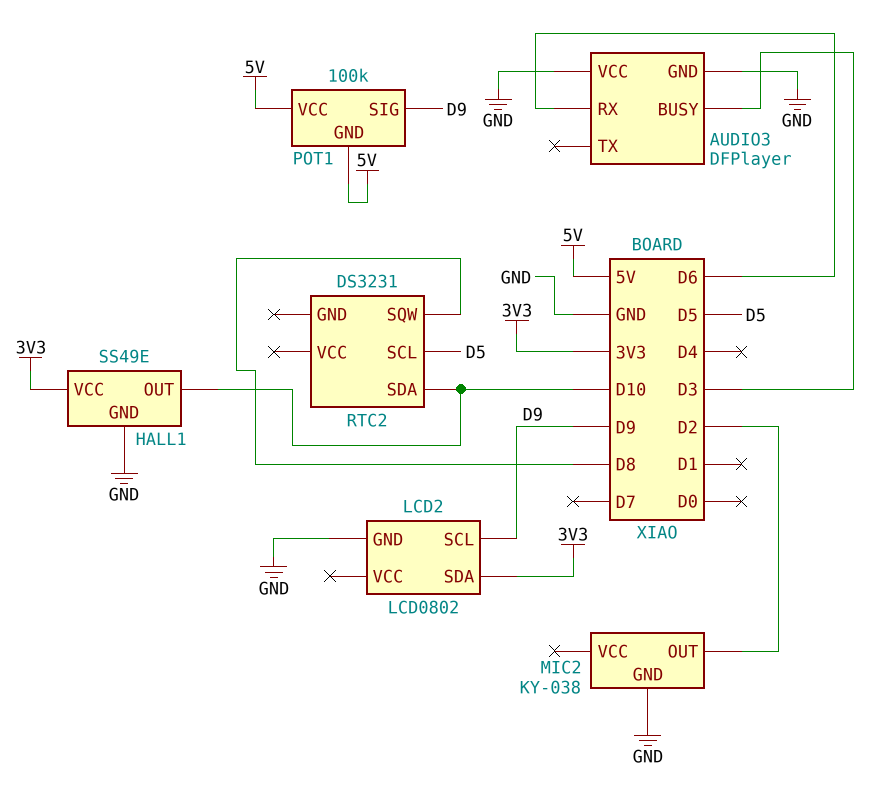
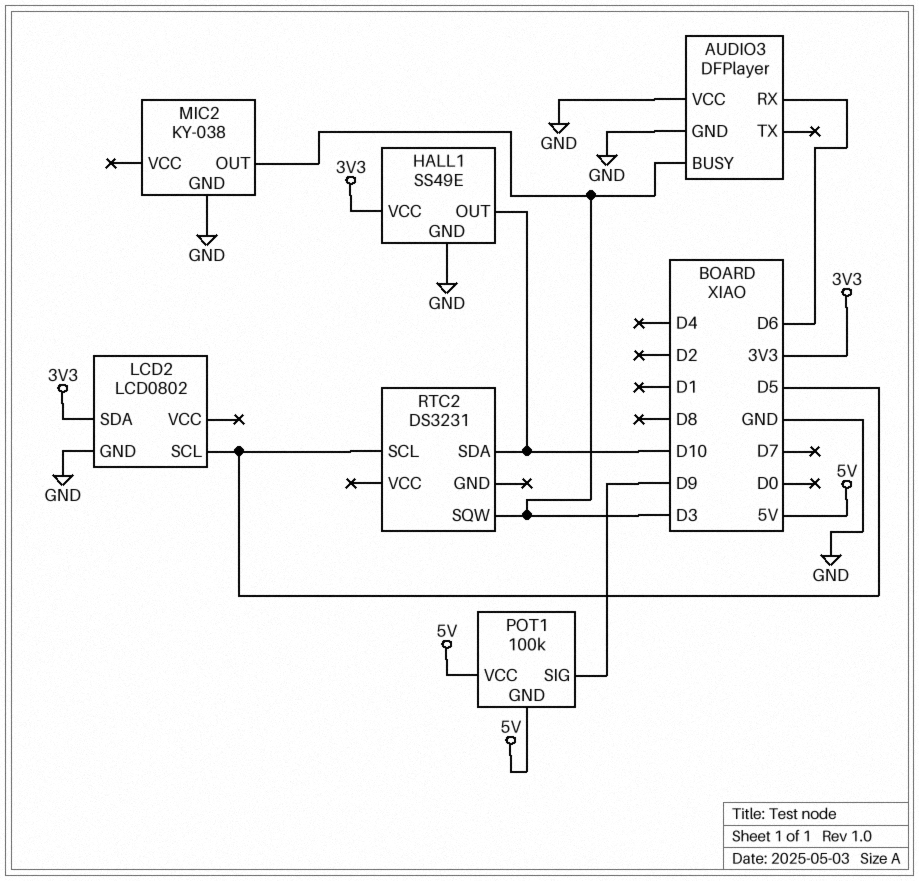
LCD2 pin SCL: D9 -> D5
MIC2 pin OUT: D2 -> D3
RTC2 pin SQW: D8 -> D3

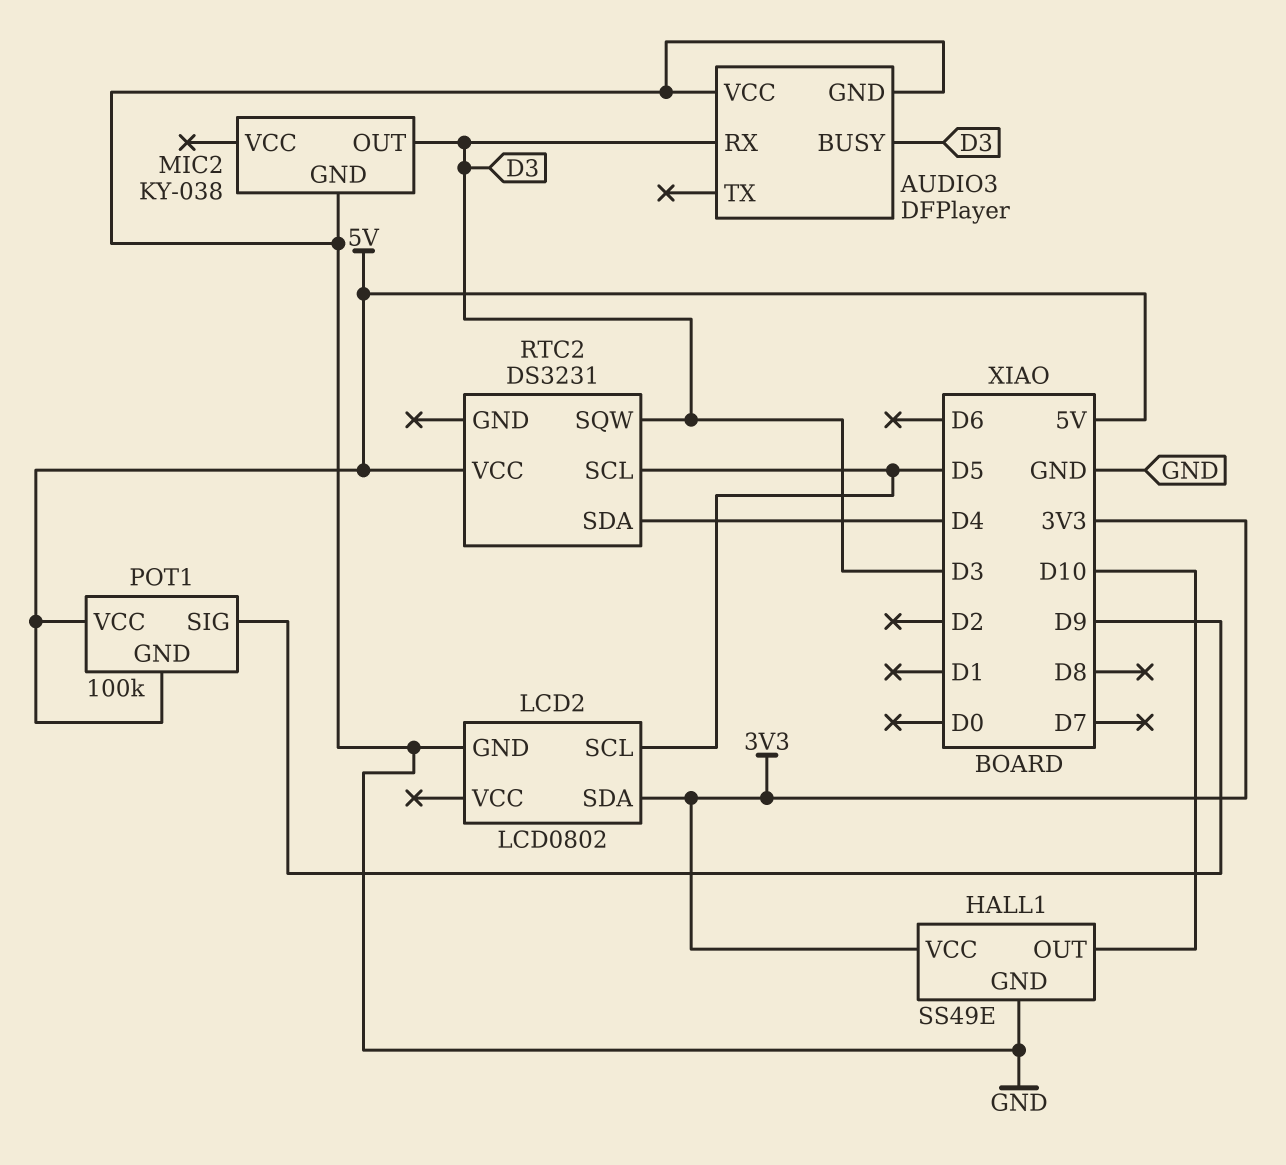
AUDIO3 pin RX: D6 -> D3
RTC2 pin SDA: D10 -> D4
RTC2 pin VCC: none -> 5V

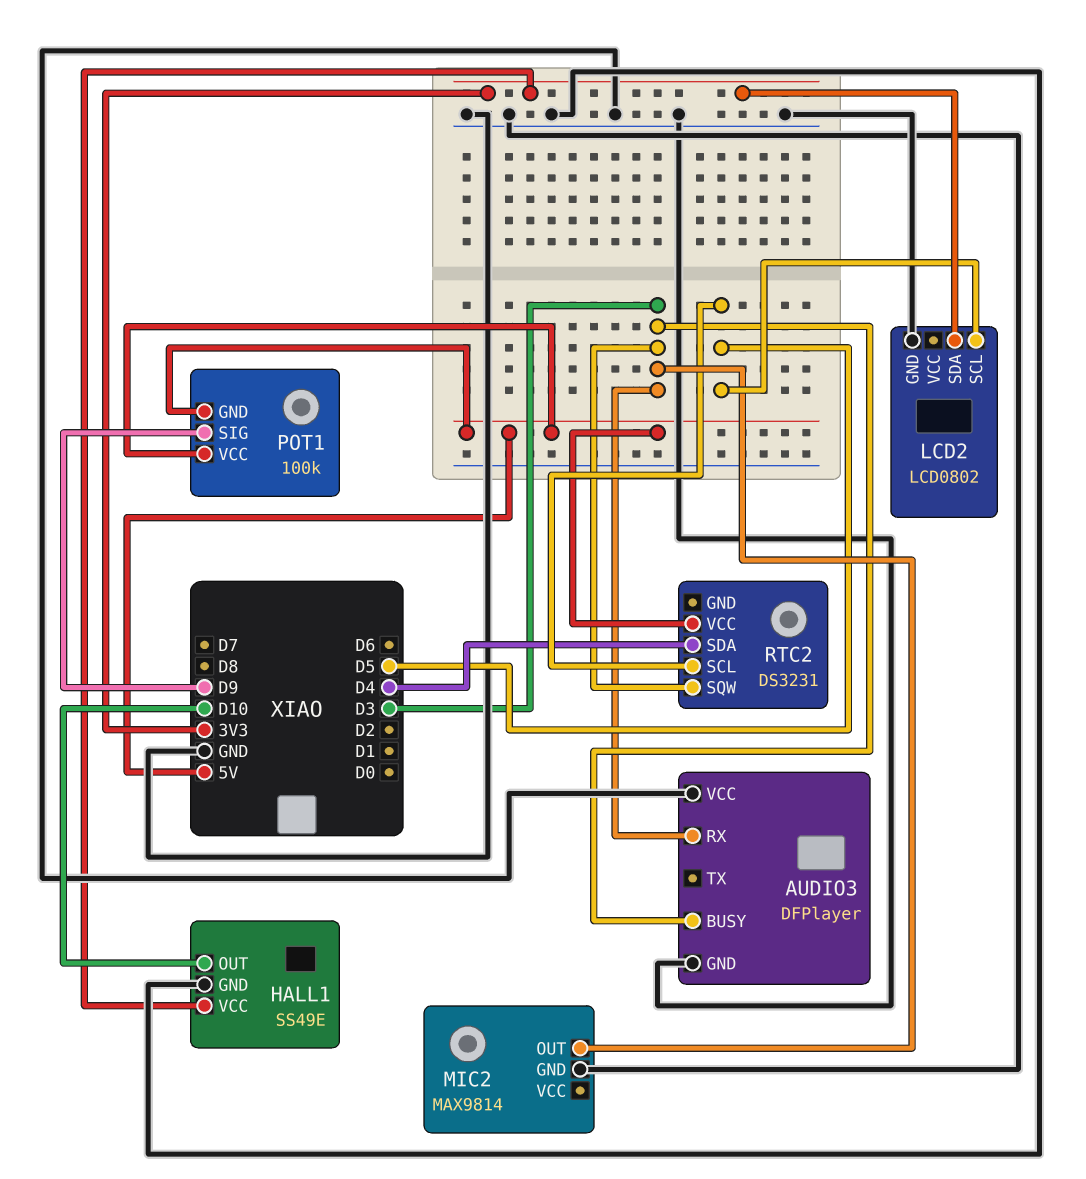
MIC2: KY-038 -> MAX9814

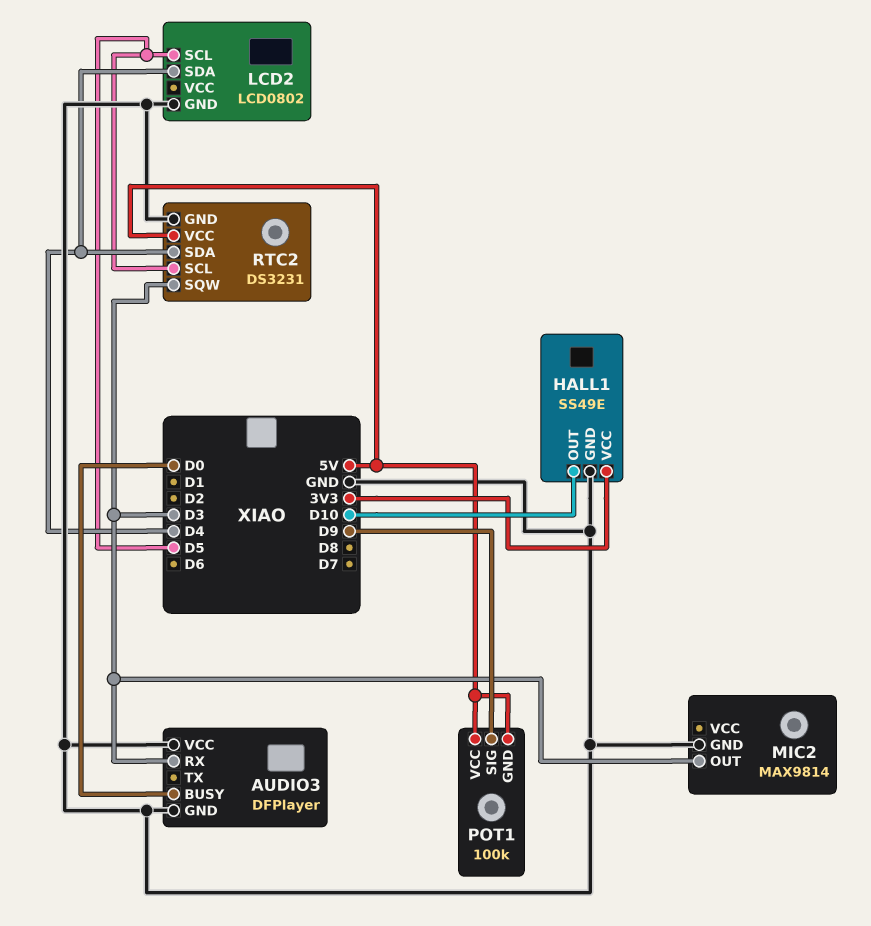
AUDIO3 pin BUSY: D3 -> D0
LCD2 pin SDA: 3V3 -> D4
RTC2 pin GND: none -> GND

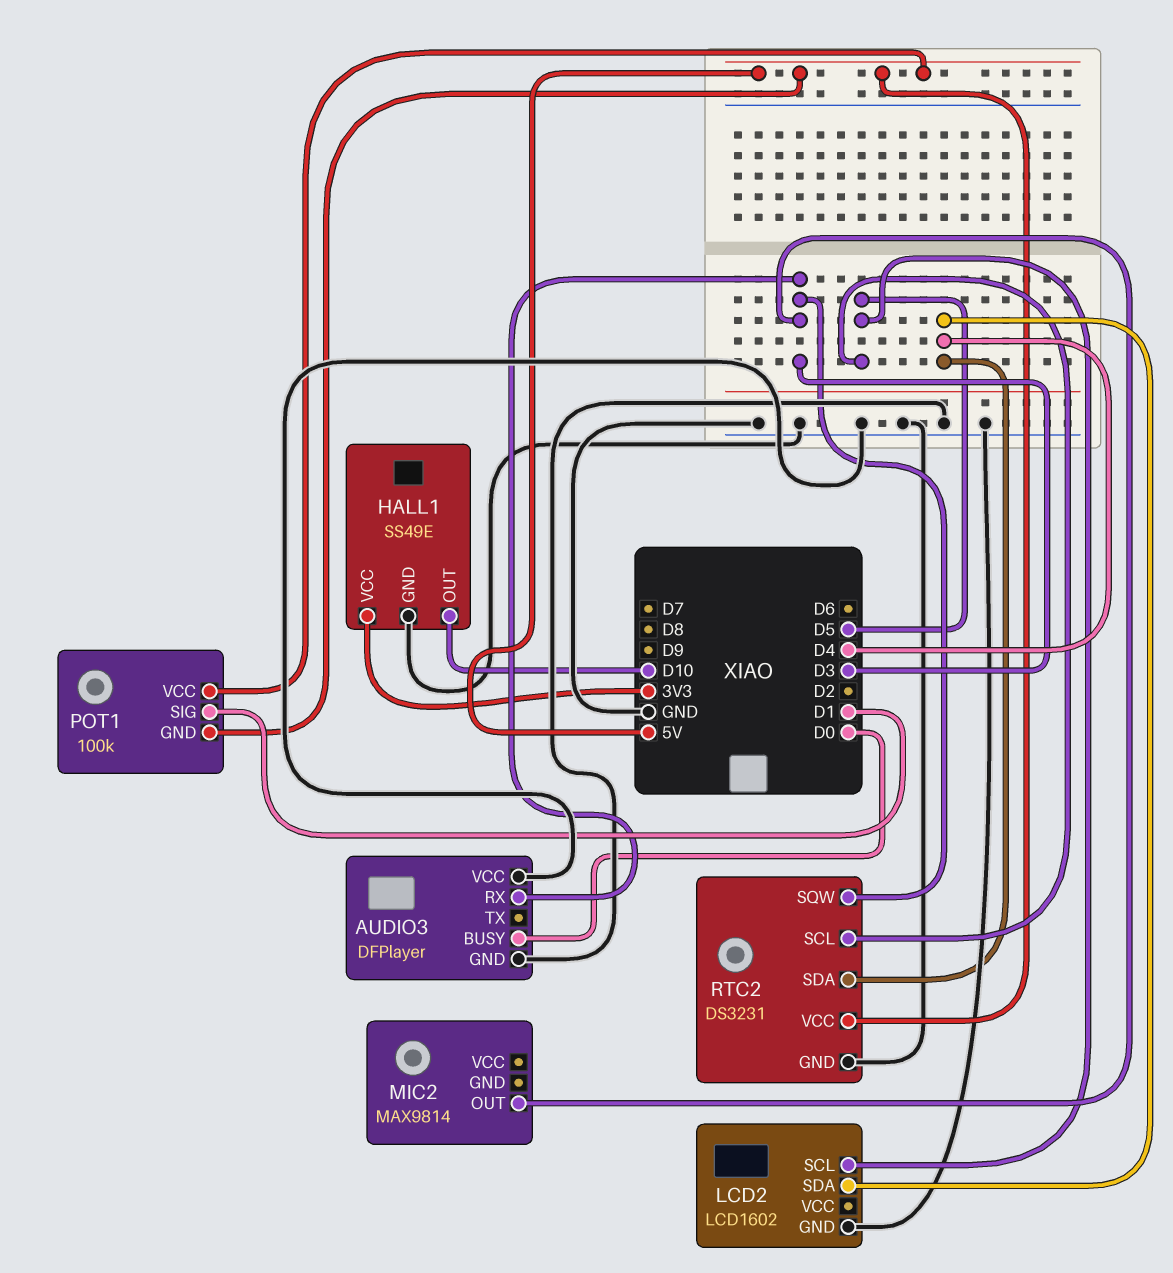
LCD2: LCD0802 -> LCD1602
MIC2 pin GND: GND -> none
POT1 pin SIG: D9 -> D1

